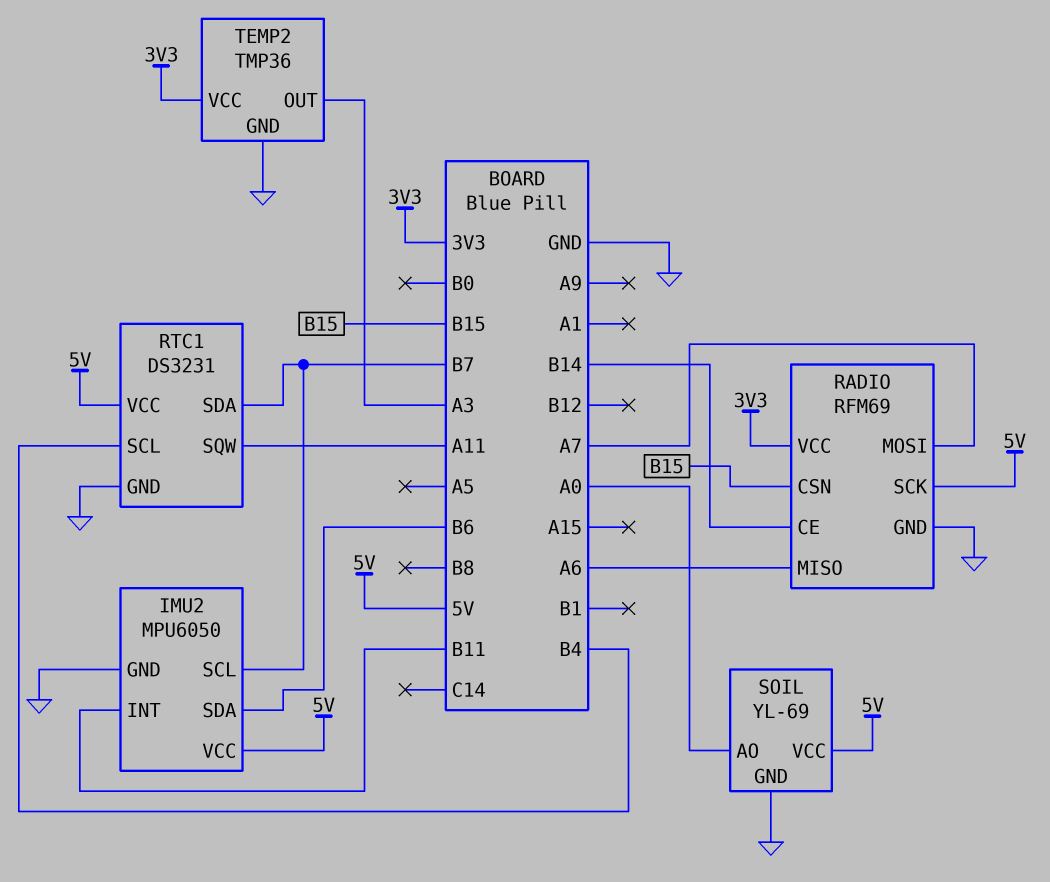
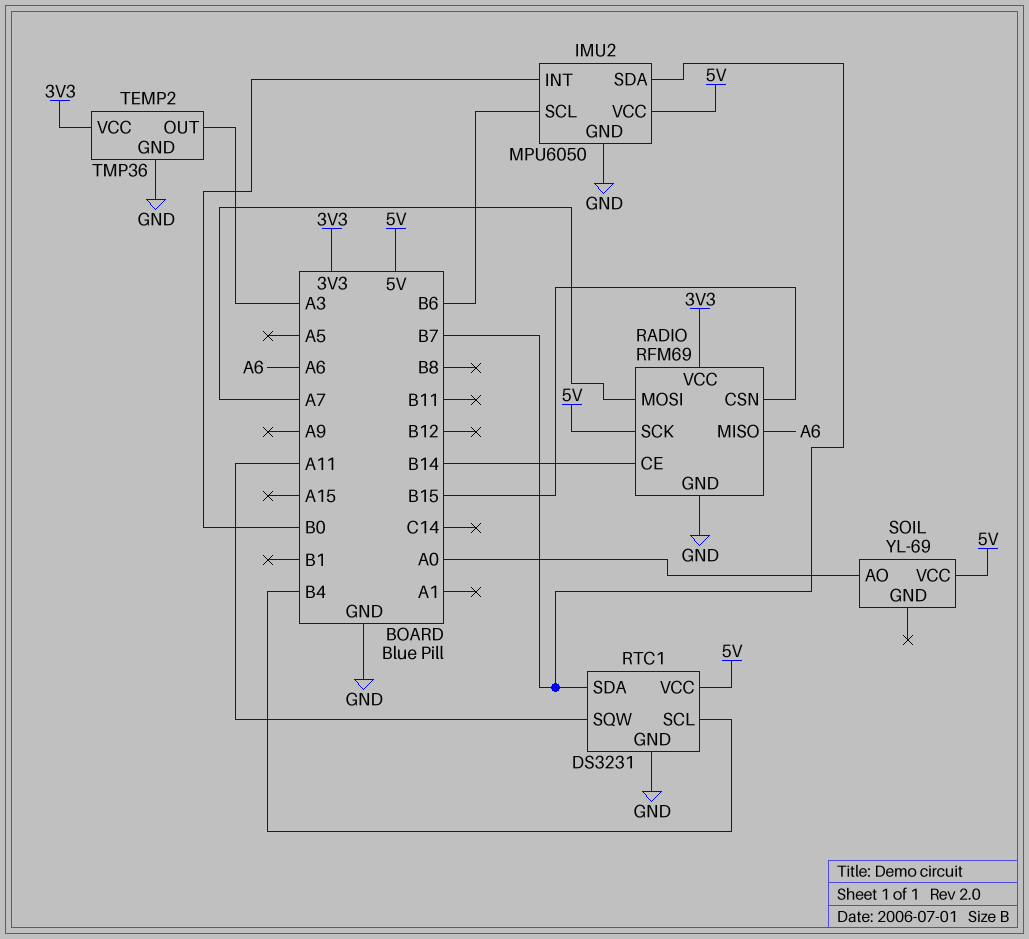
IMU2 pin INT: B11 -> B0
IMU2 pin SCL: B7 -> B6
IMU2 pin SDA: B6 -> B7
SOIL pin GND: GND -> none

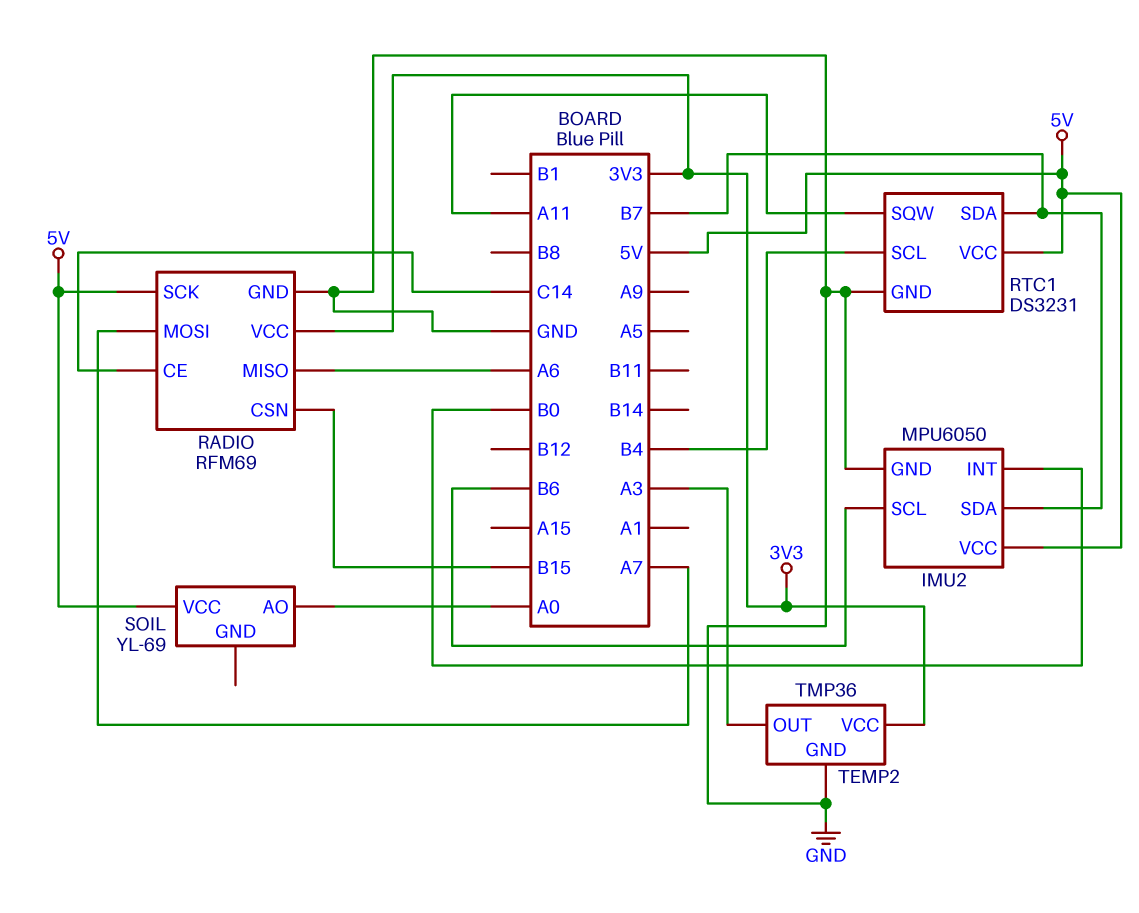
RADIO pin CE: B14 -> C14

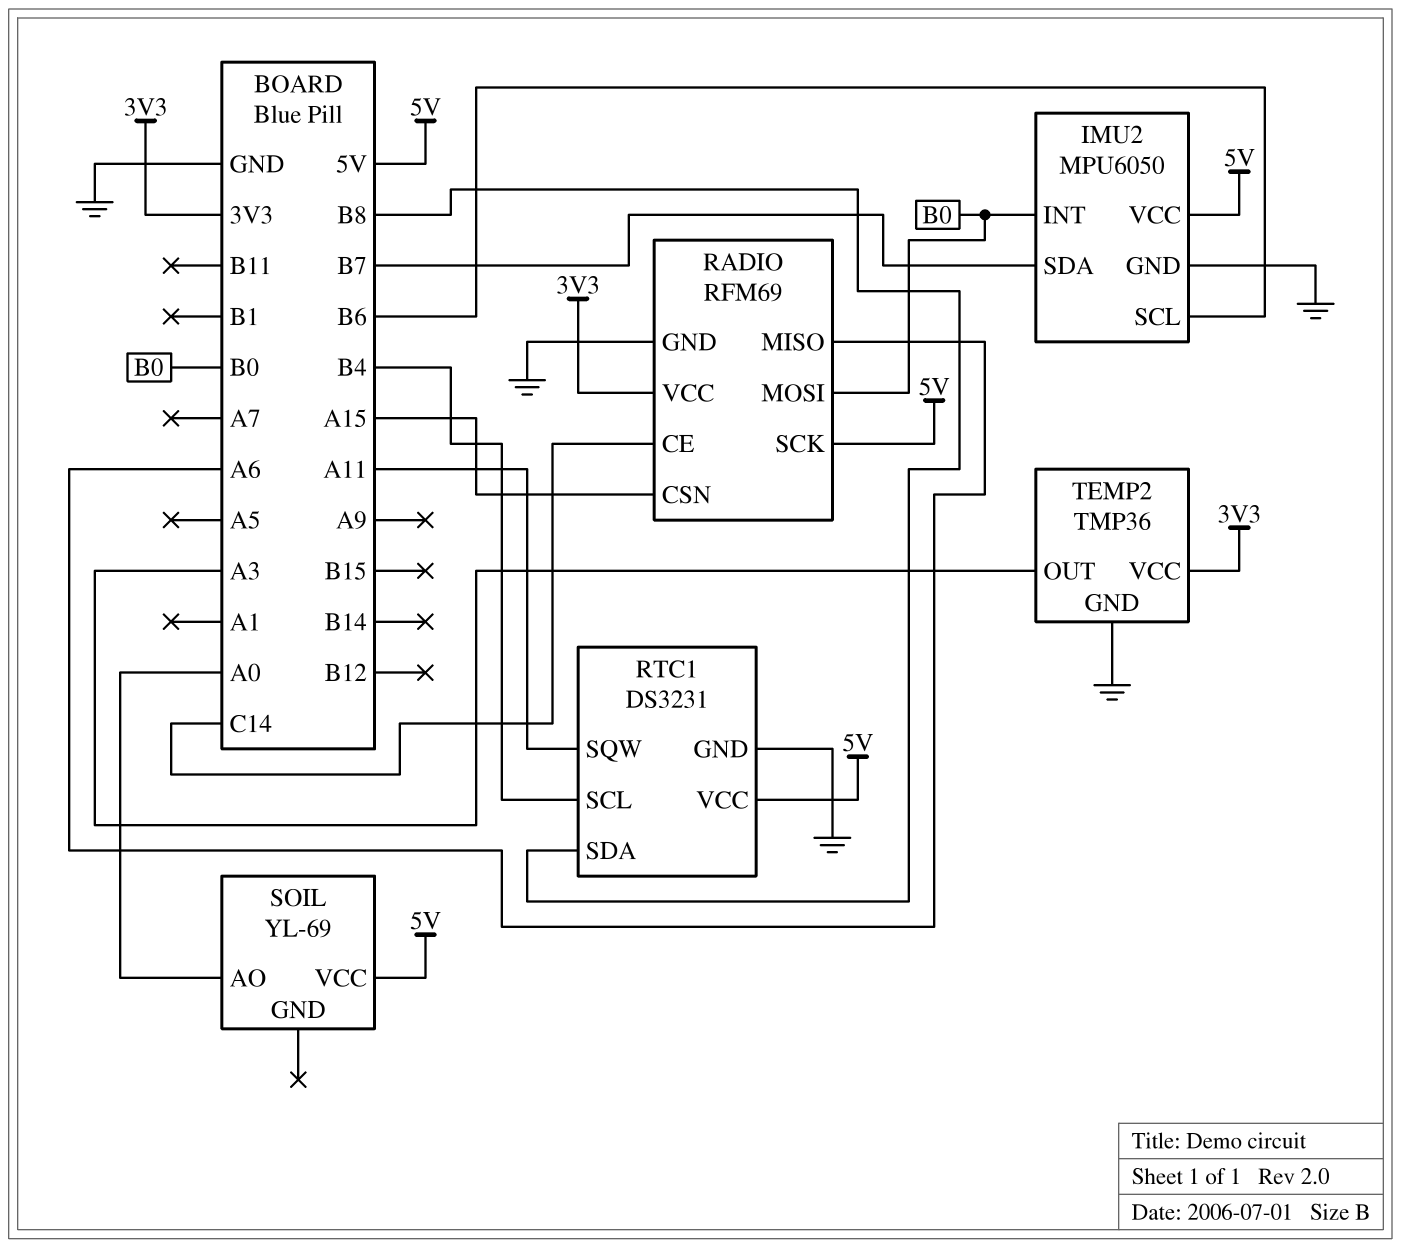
RADIO pin CSN: B15 -> A15
RADIO pin MOSI: A7 -> B0
RTC1 pin SDA: B7 -> B8

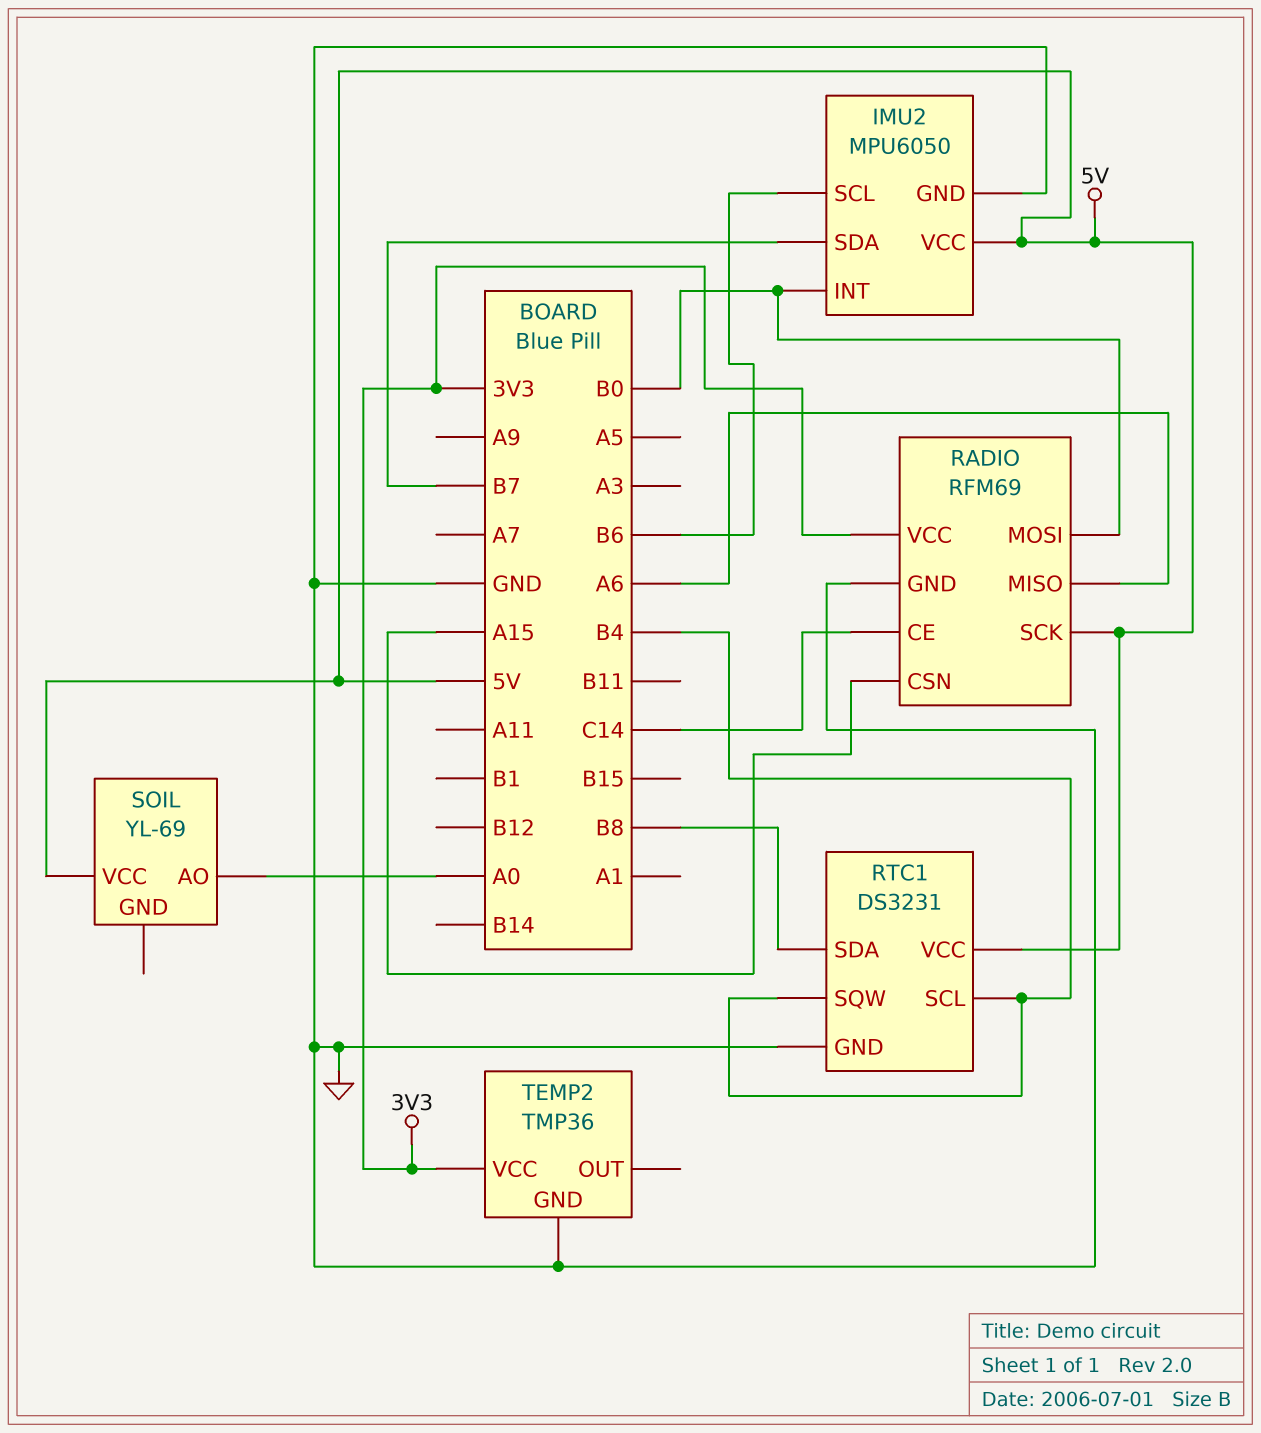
RTC1 pin SQW: A11 -> B4
TEMP2 pin OUT: A3 -> none

